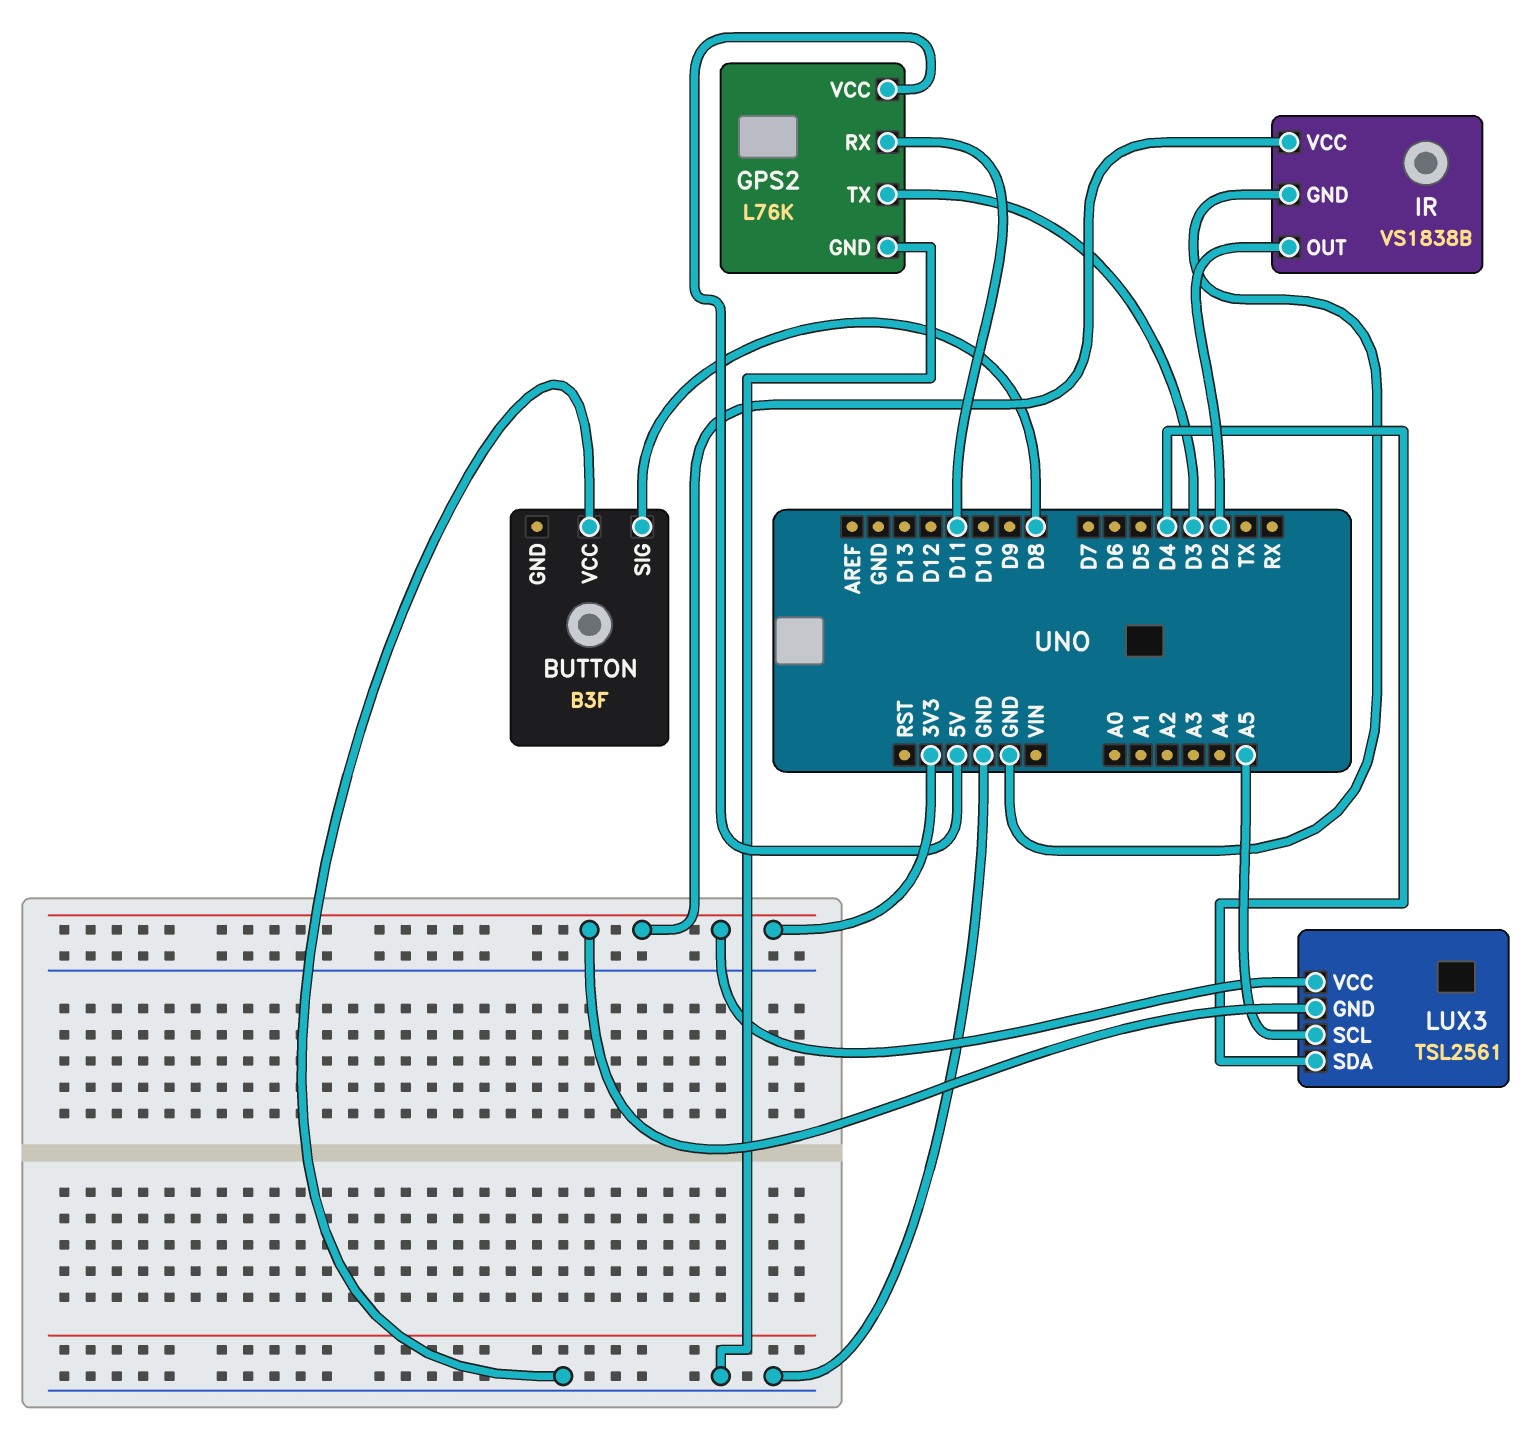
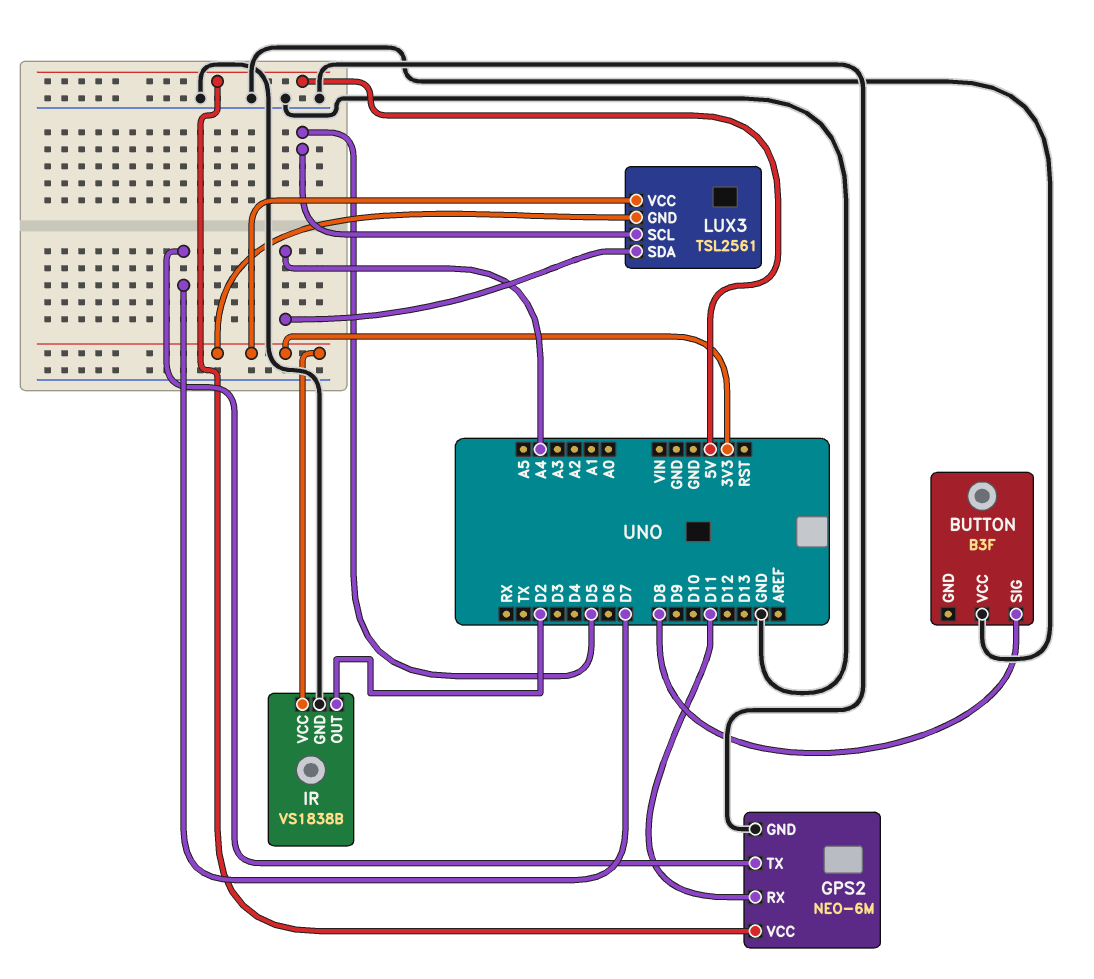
GPS2: L76K -> NEO-6M
GPS2 pin TX: D3 -> D7
LUX3 pin SCL: A5 -> D5
LUX3 pin SDA: D4 -> A4

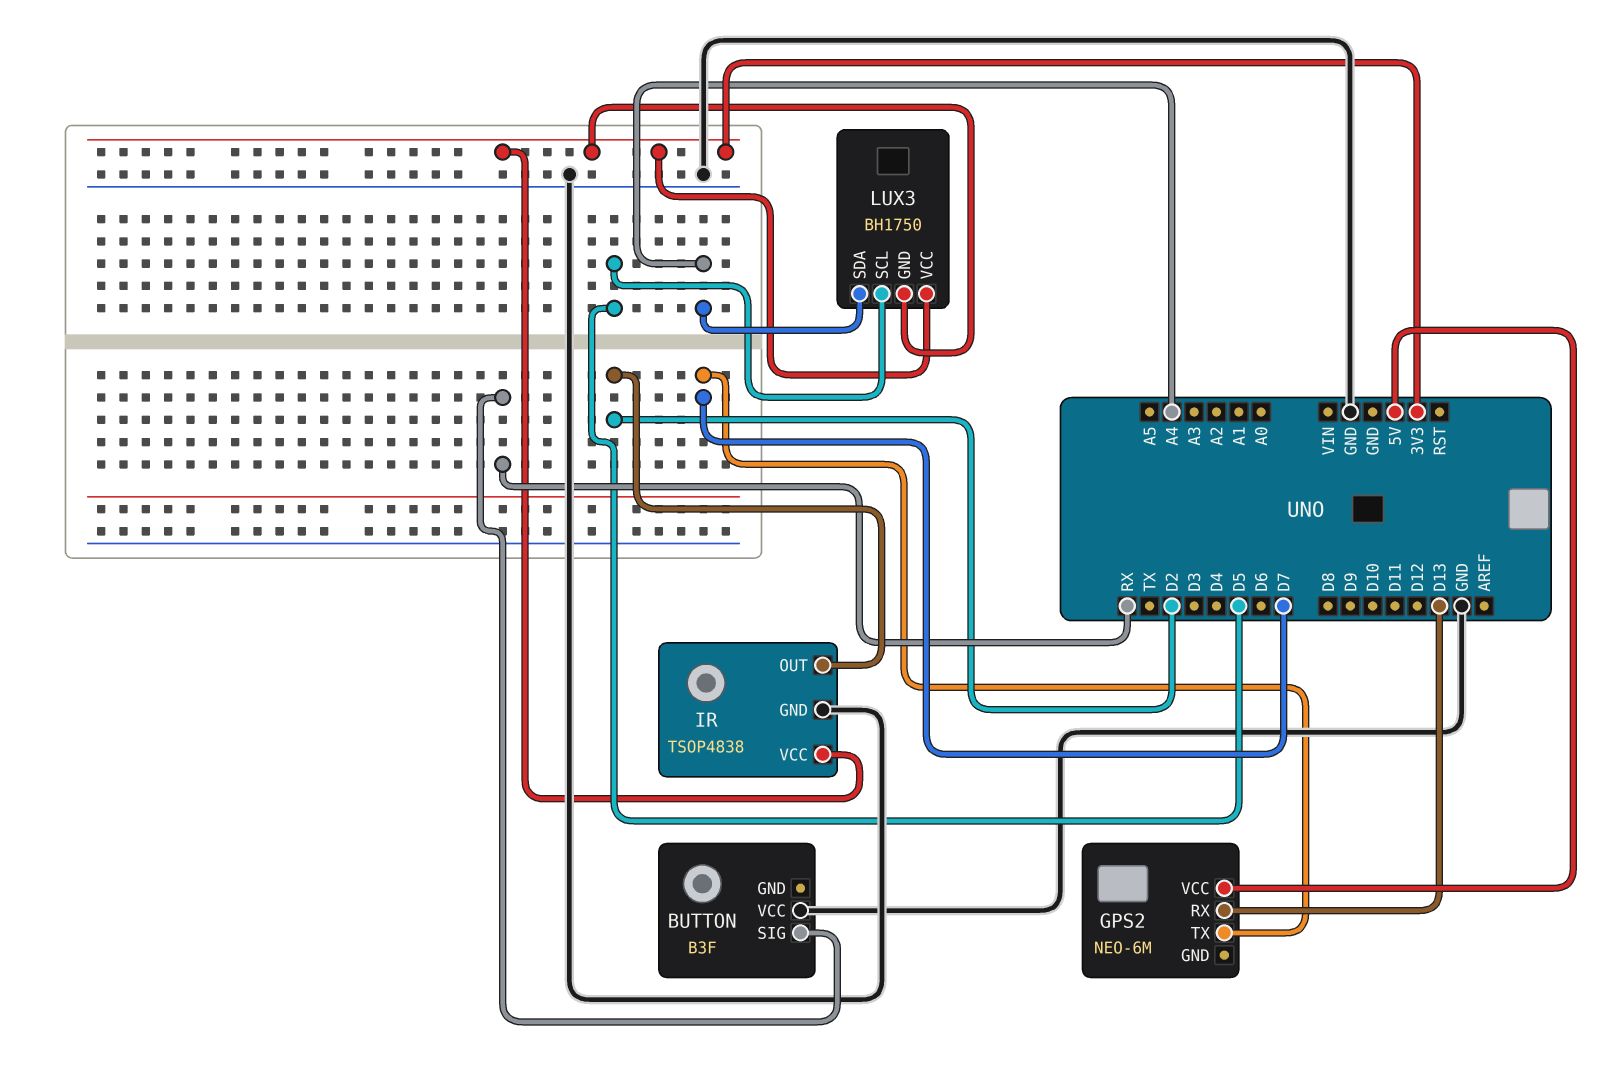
BUTTON pin SIG: D8 -> RX
GPS2 pin GND: GND -> none
GPS2 pin RX: D11 -> D13
IR: VS1838B -> TSOP4838
LUX3: TSL2561 -> BH1750

